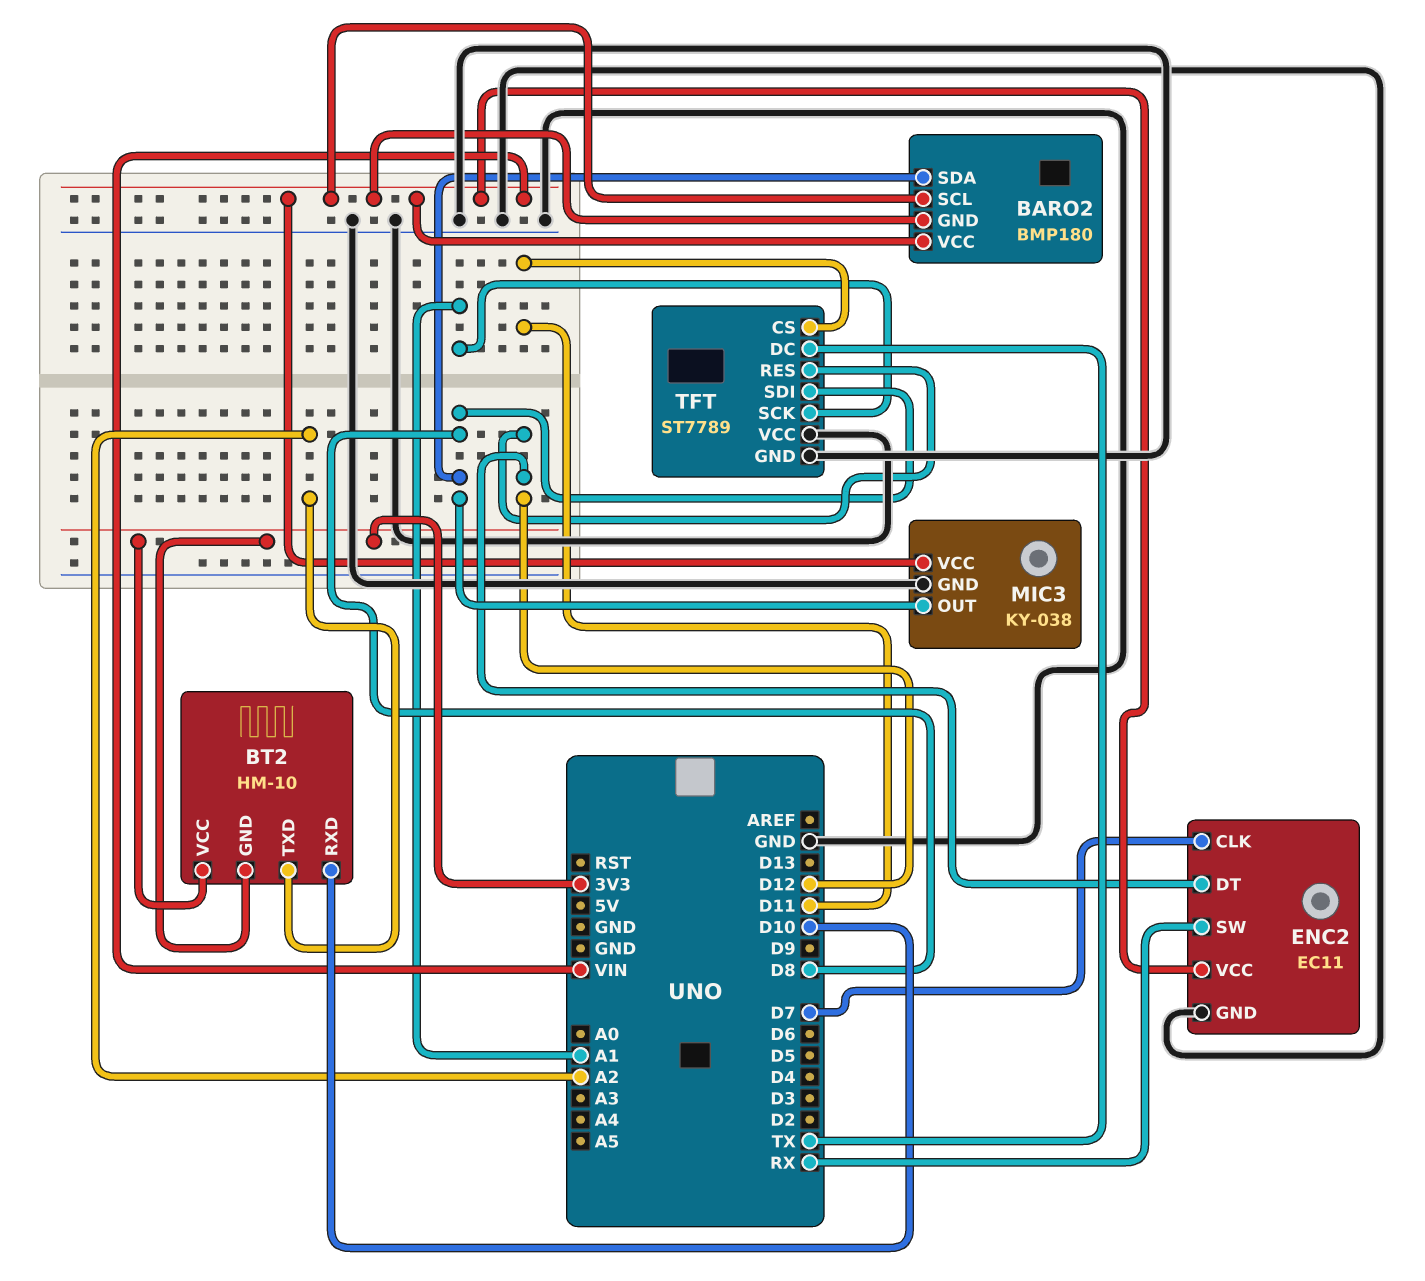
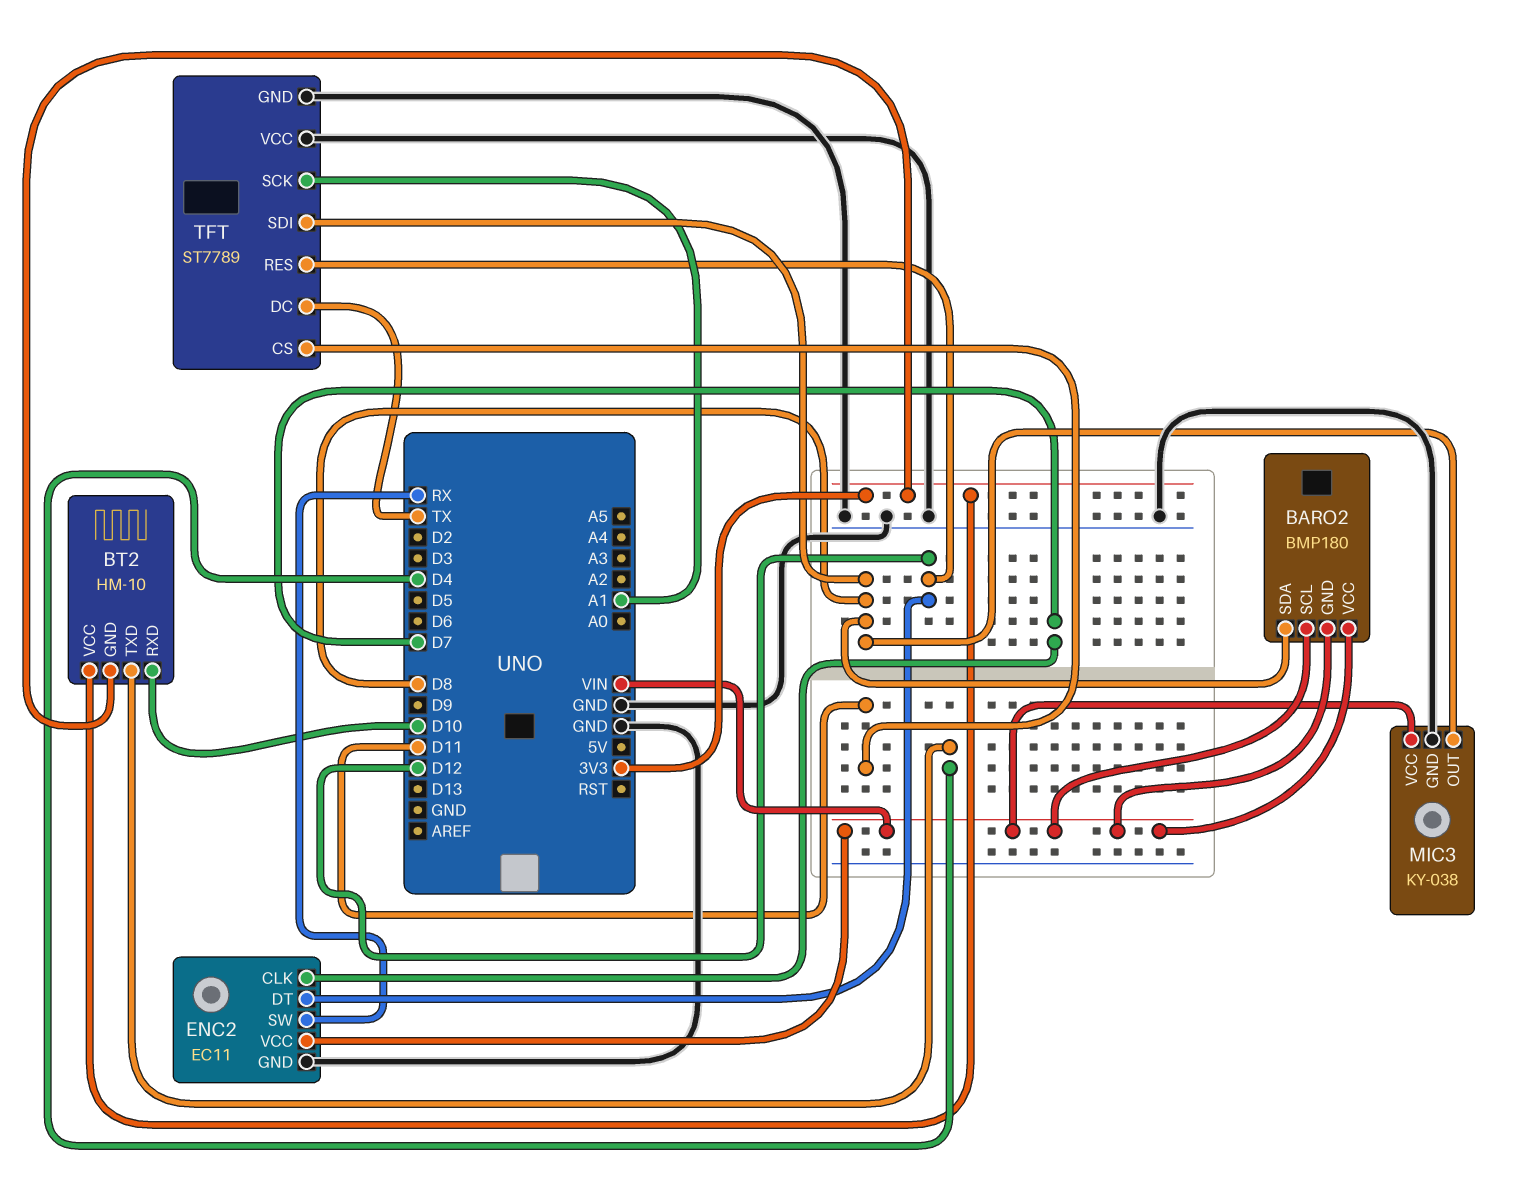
BT2 pin TXD: A2 -> D4

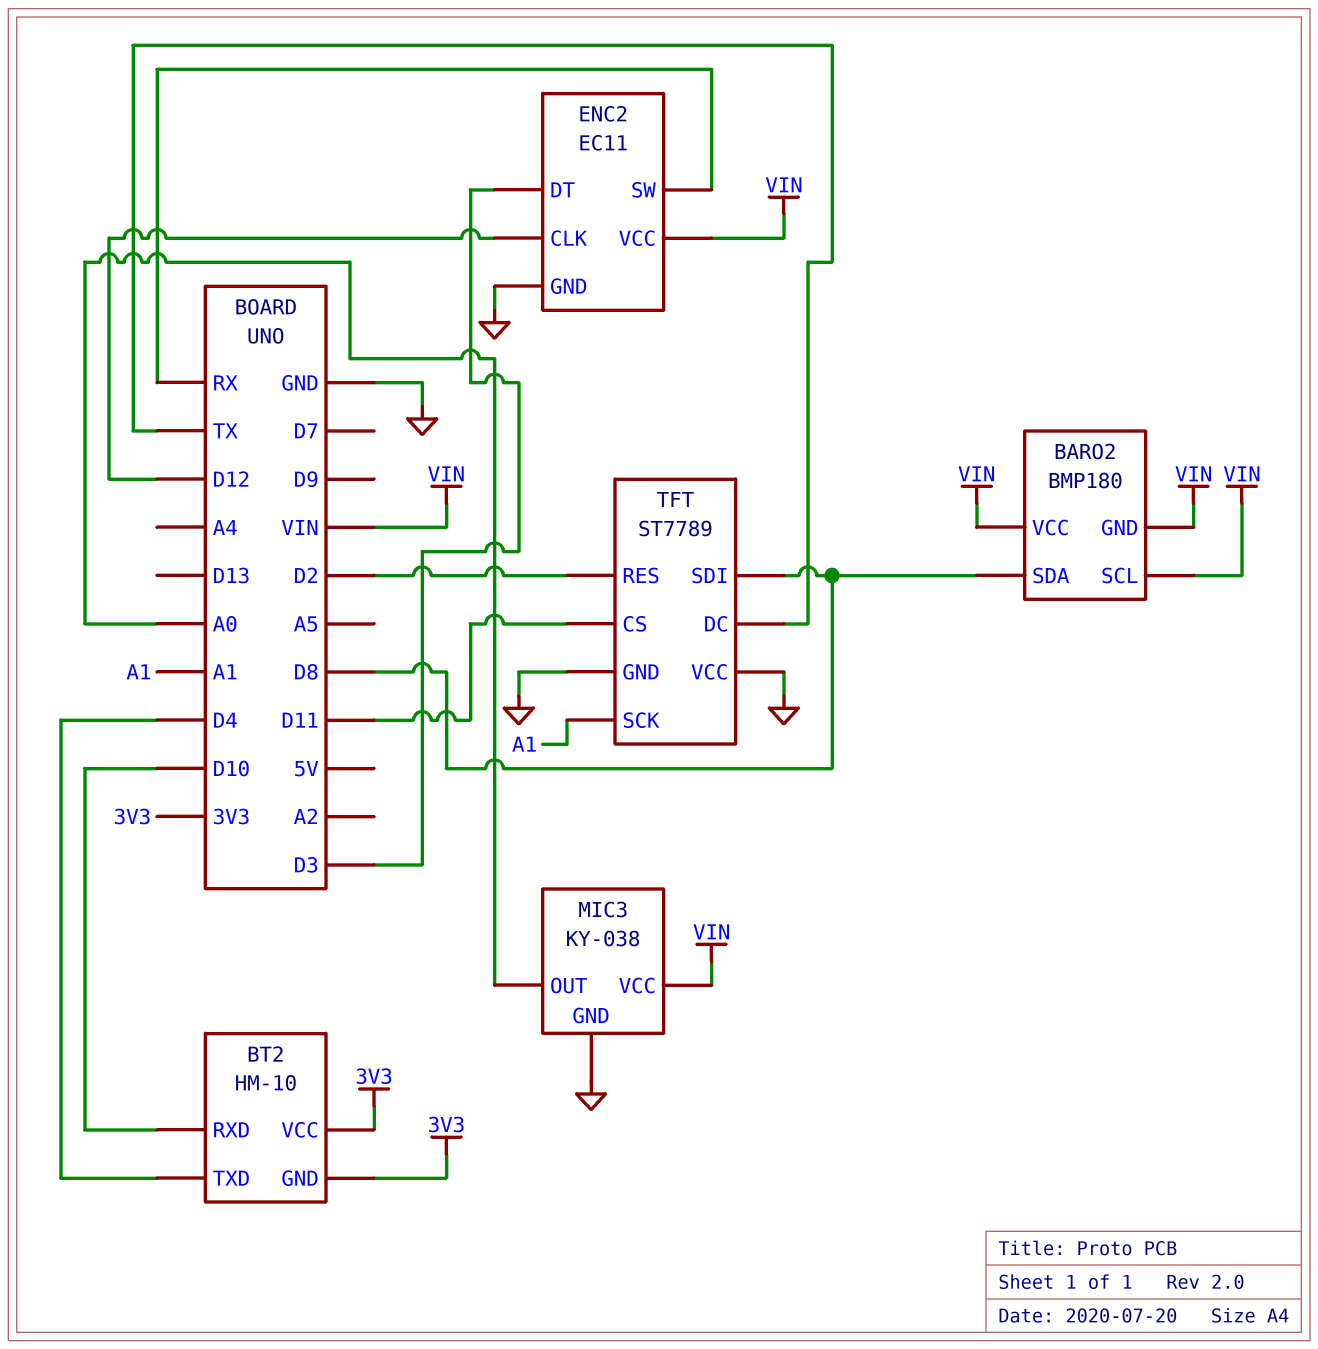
ENC2 pin CLK: D7 -> D12
ENC2 pin DT: D12 -> D3
MIC3 pin OUT: D8 -> A0
TFT pin RES: D12 -> D2

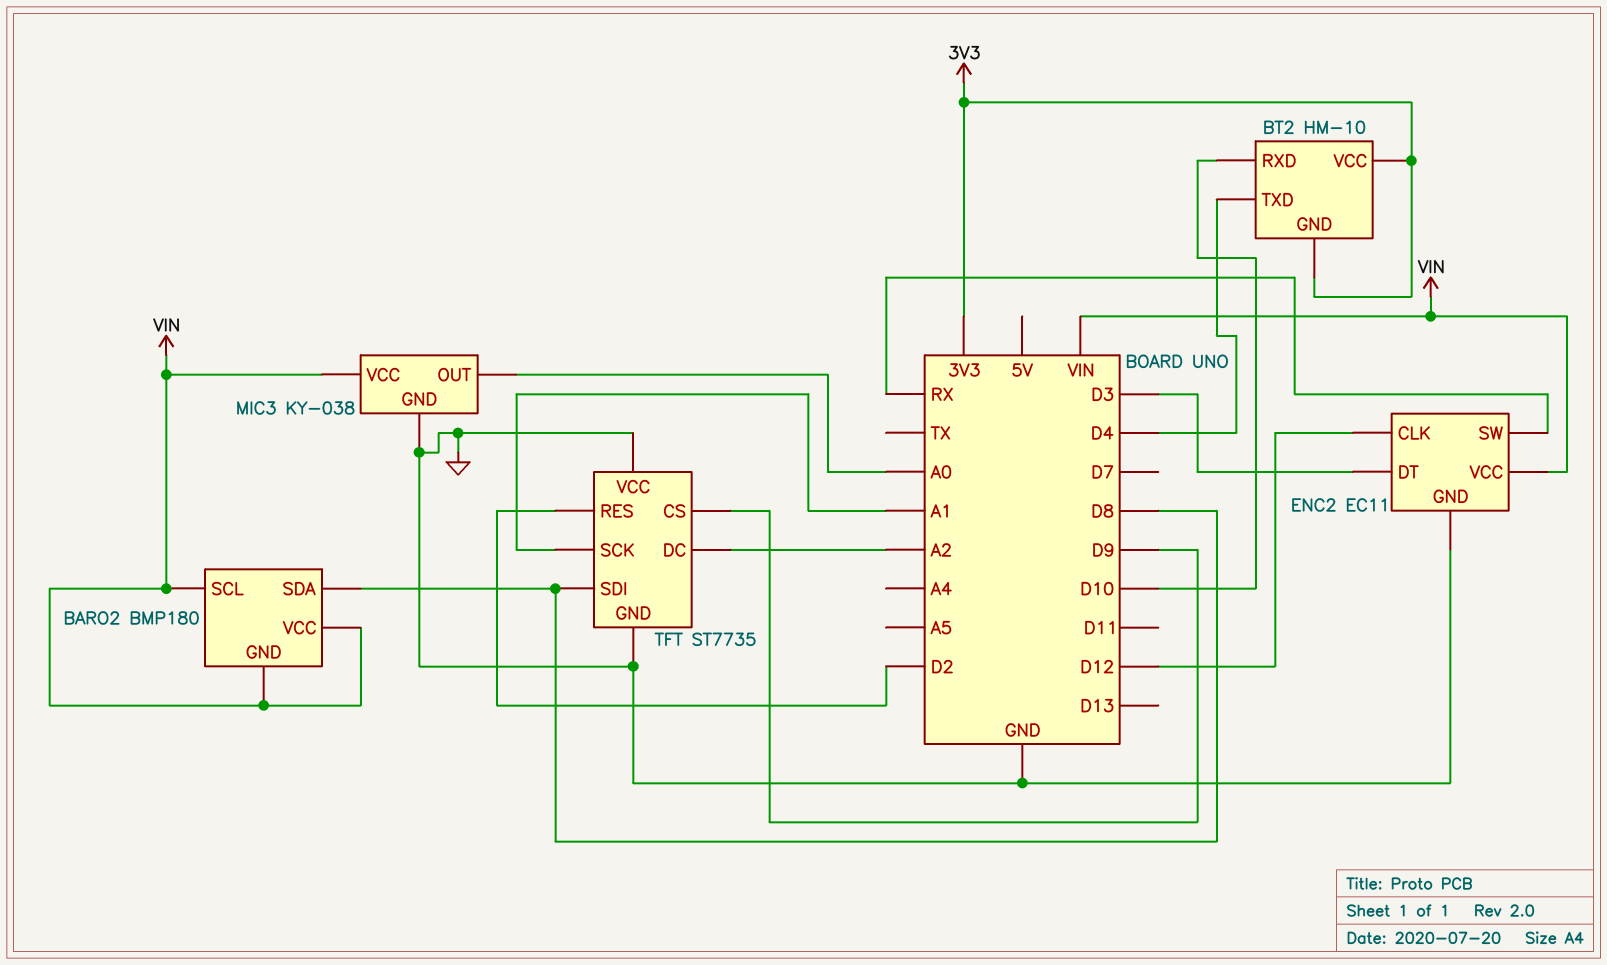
TFT: ST7789 -> ST7735
TFT pin CS: D11 -> D9
TFT pin DC: TX -> A2

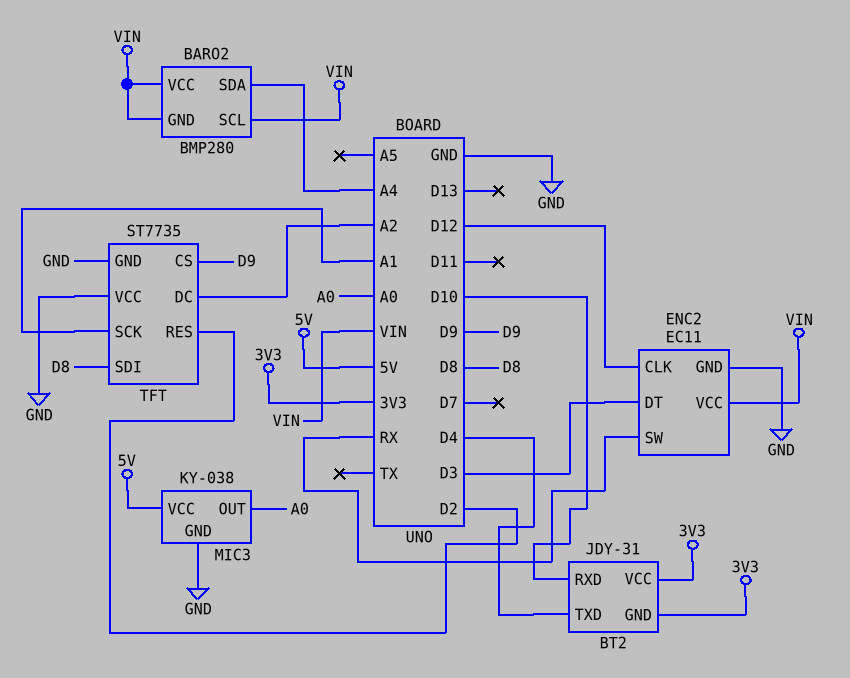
BARO2: BMP180 -> BMP280
BARO2 pin SDA: D8 -> A4
BT2: HM-10 -> JDY-31
MIC3 pin VCC: VIN -> 5V

